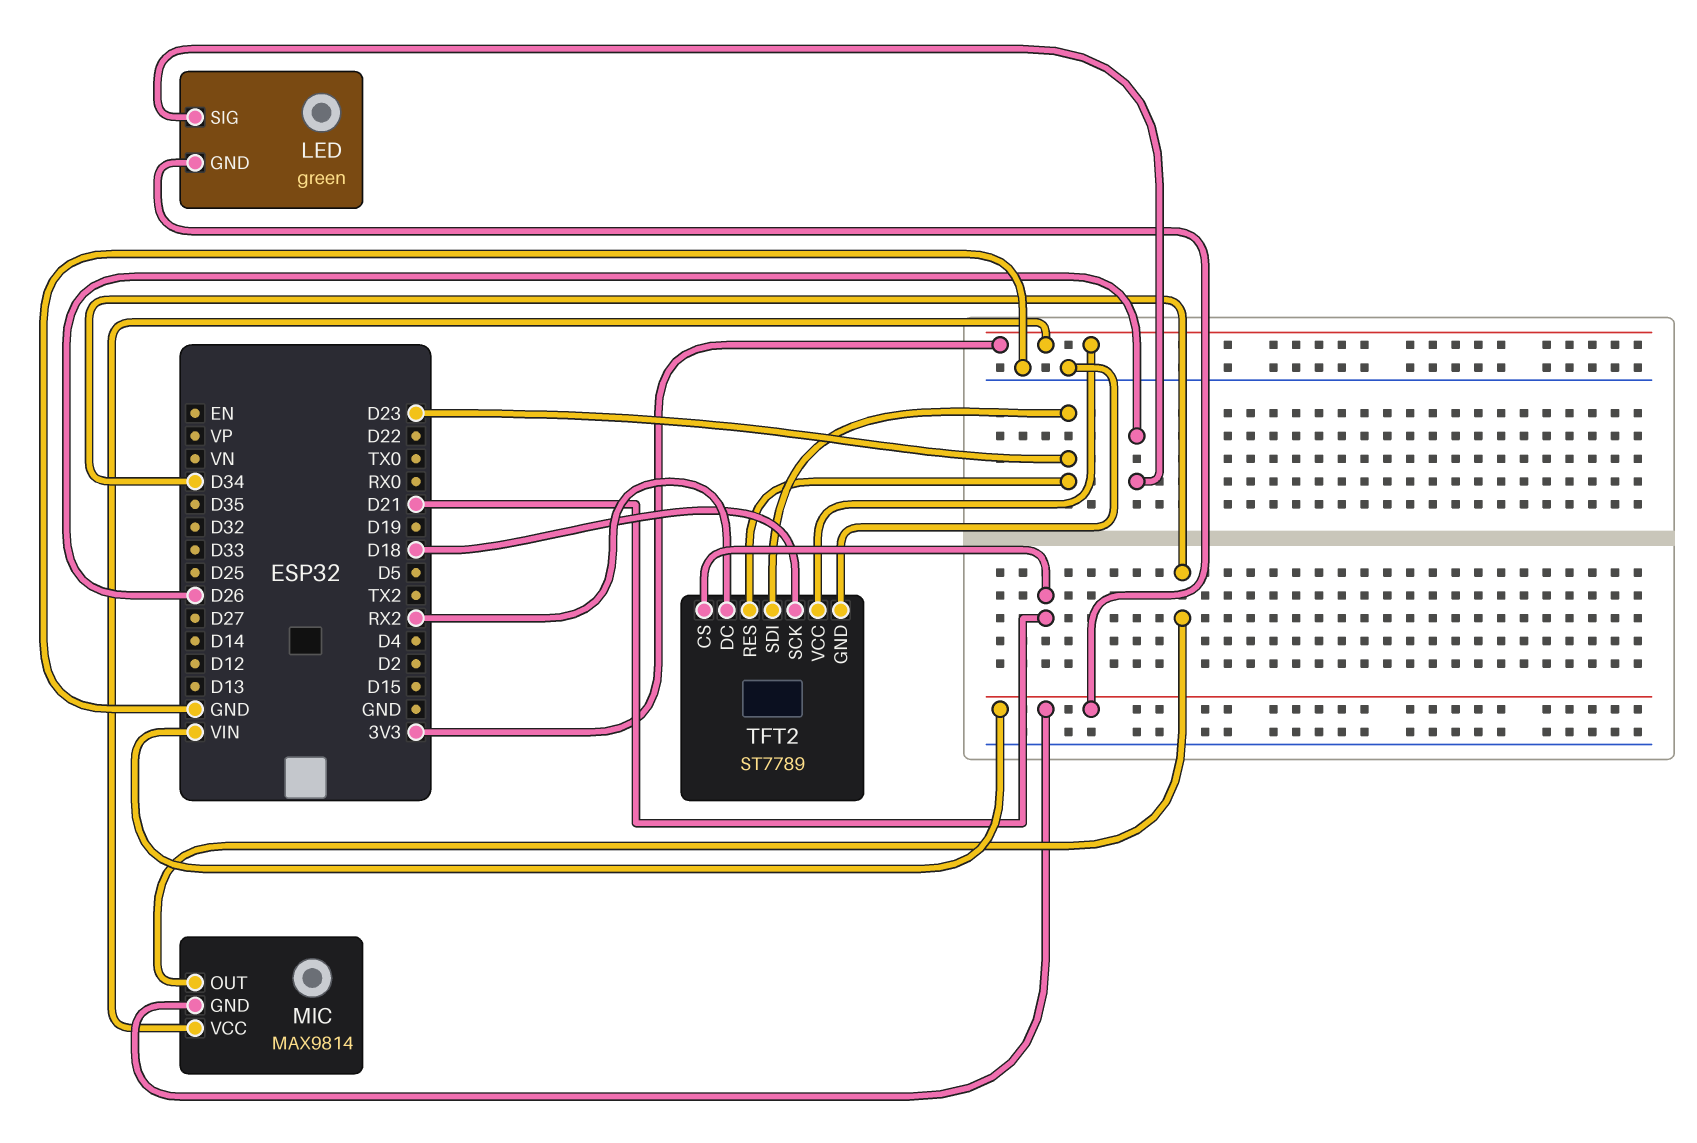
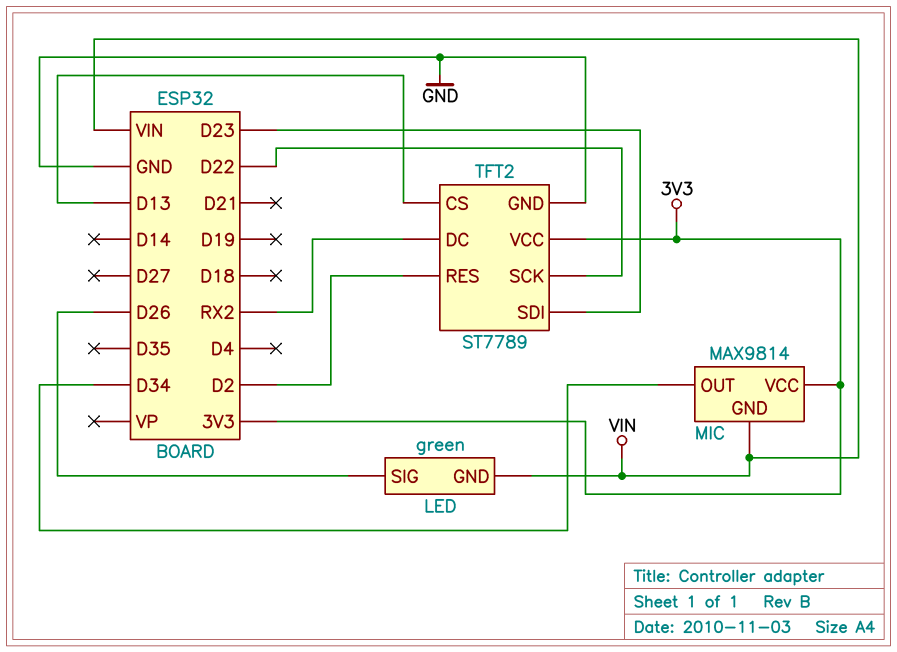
TFT2 pin CS: D21 -> D13
TFT2 pin RES: D23 -> D2
TFT2 pin SCK: D18 -> D22

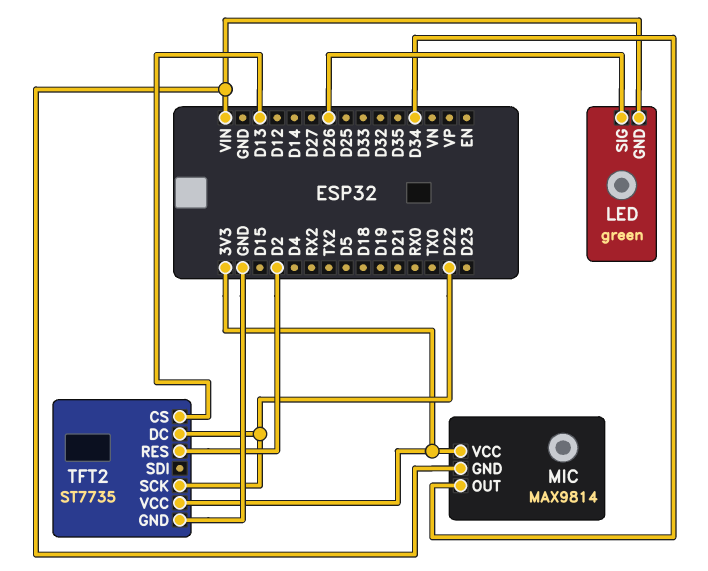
TFT2: ST7789 -> ST7735
TFT2 pin DC: RX2 -> D22
TFT2 pin SDI: D23 -> none

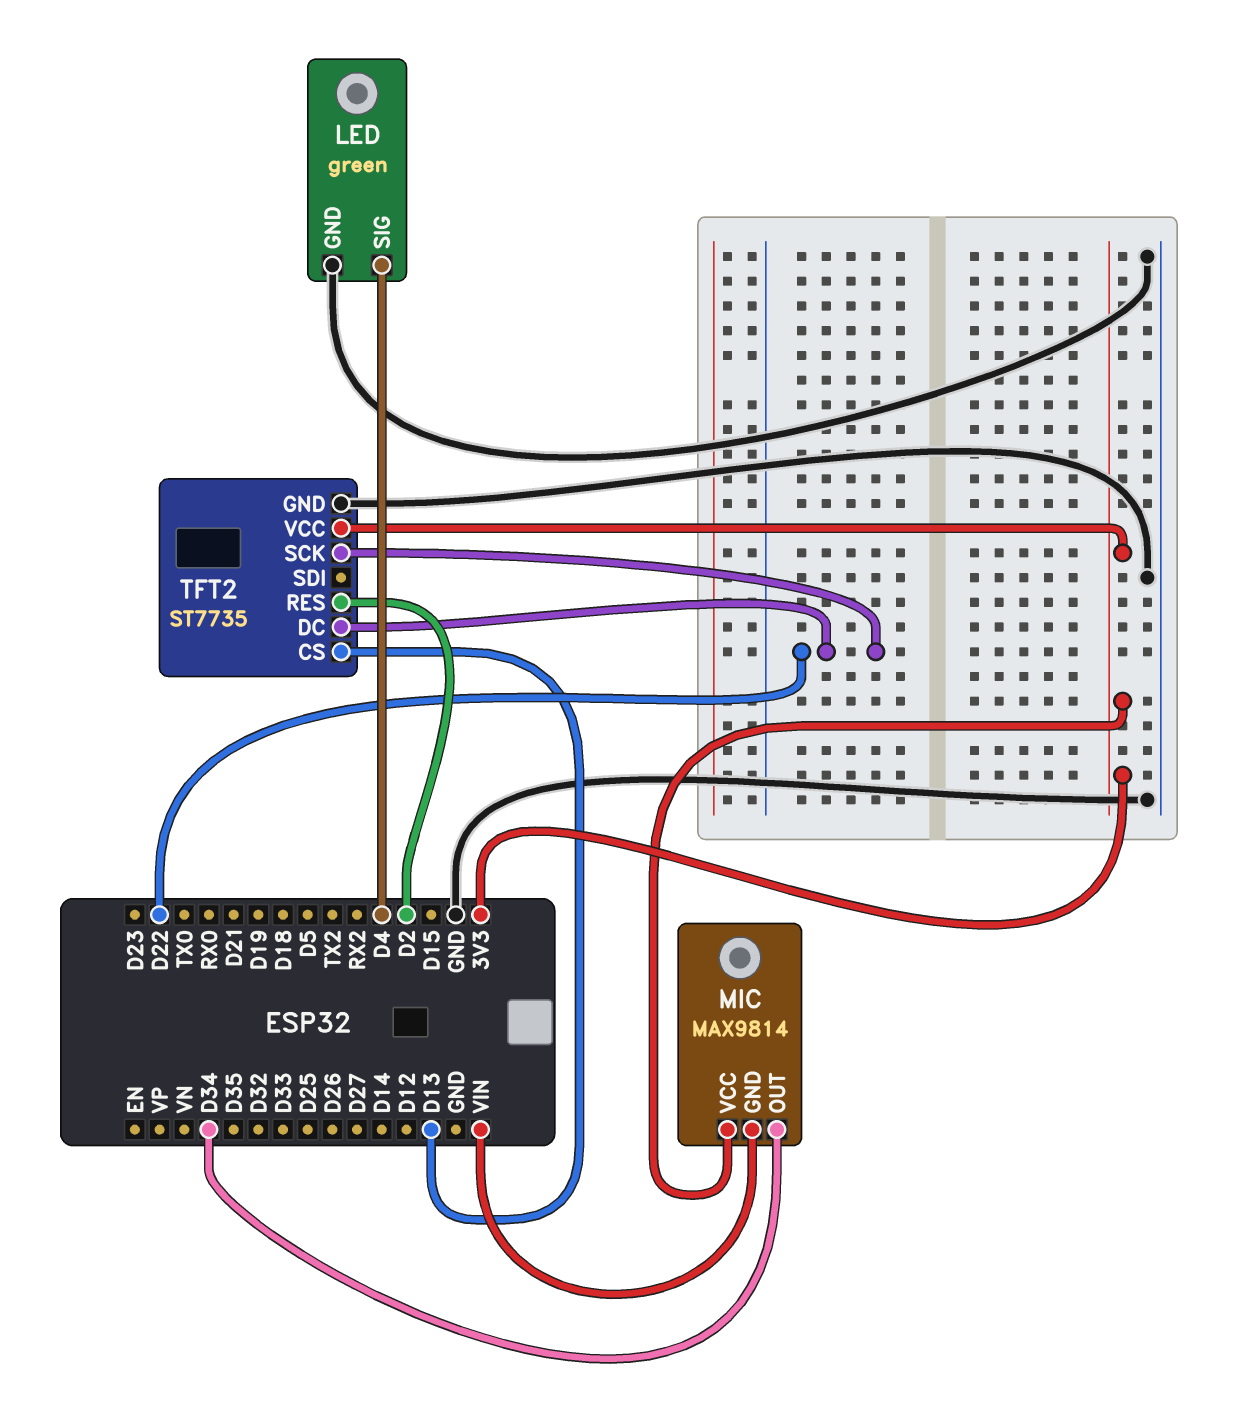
LED pin GND: VIN -> GND
LED pin SIG: D26 -> D4

